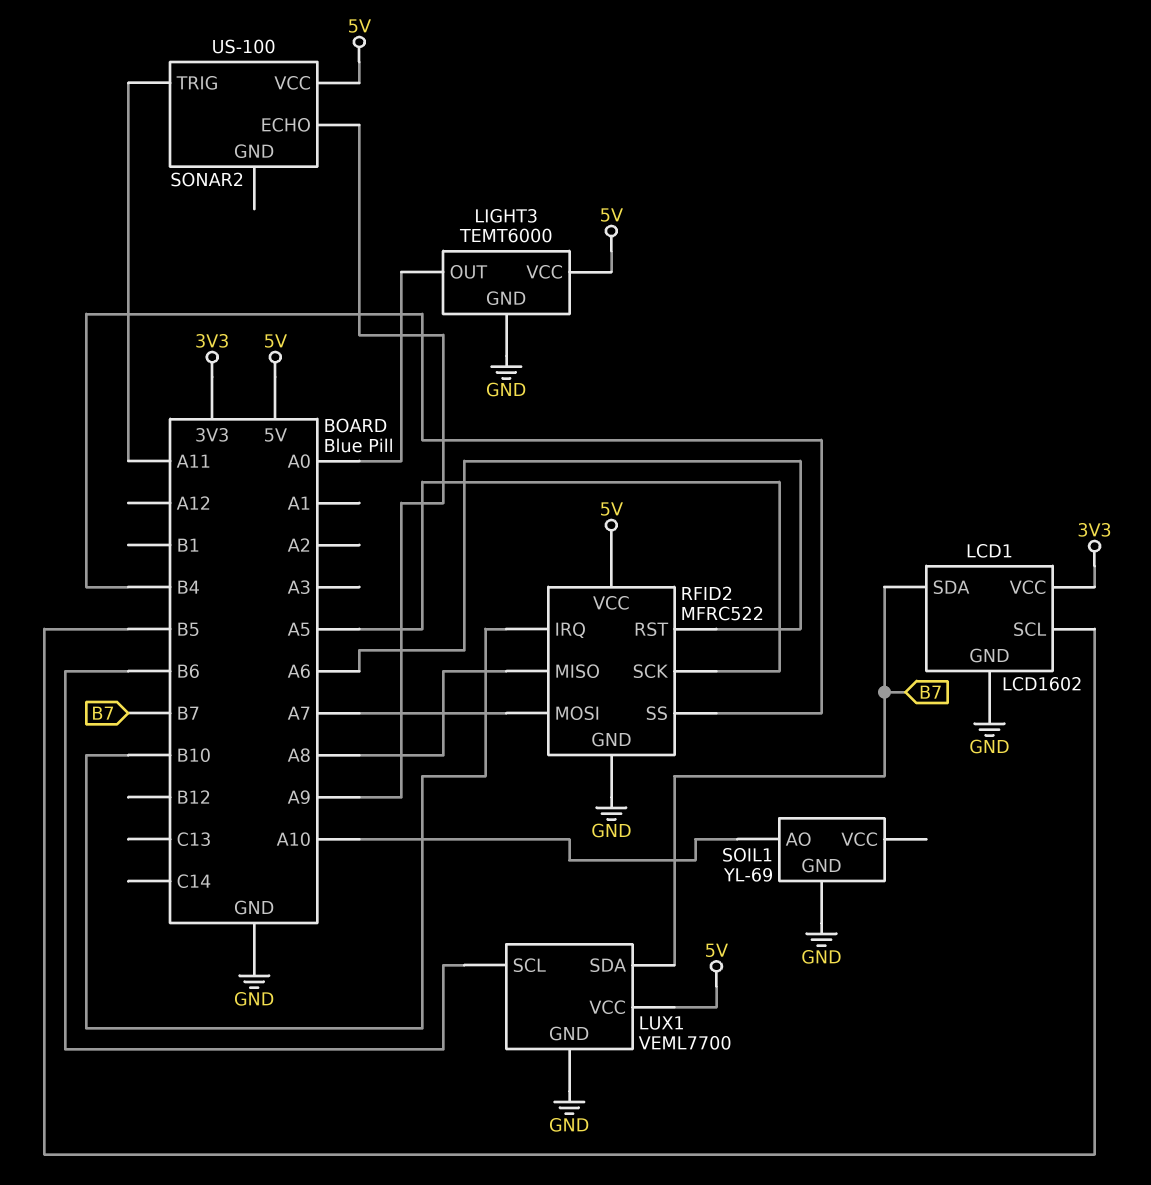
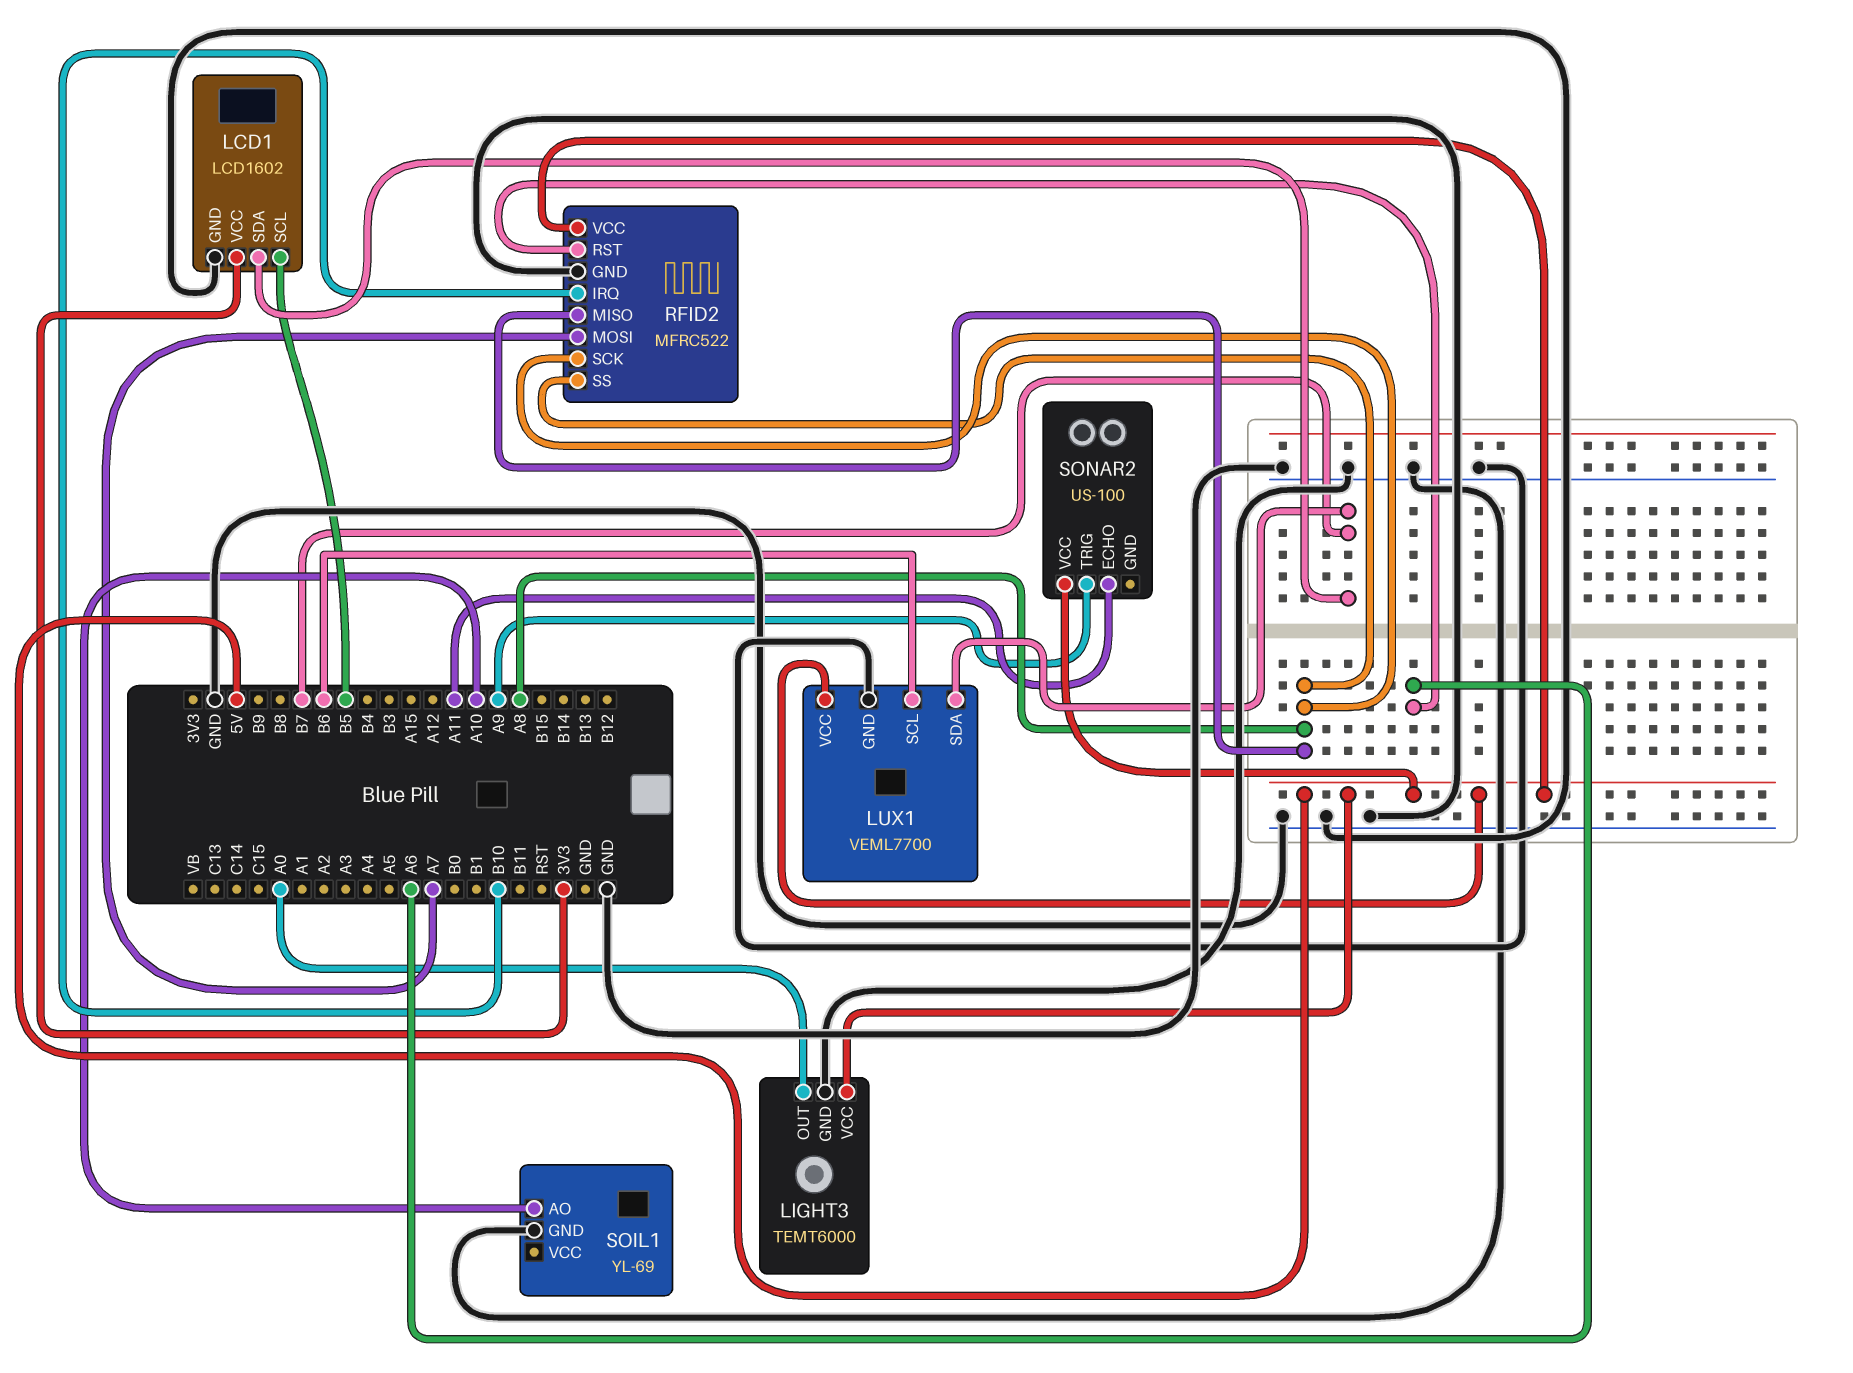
RFID2 pin SCK: A5 -> A8
RFID2 pin SS: B4 -> A8
SONAR2 pin ECHO: A9 -> A11
SONAR2 pin TRIG: A11 -> A9

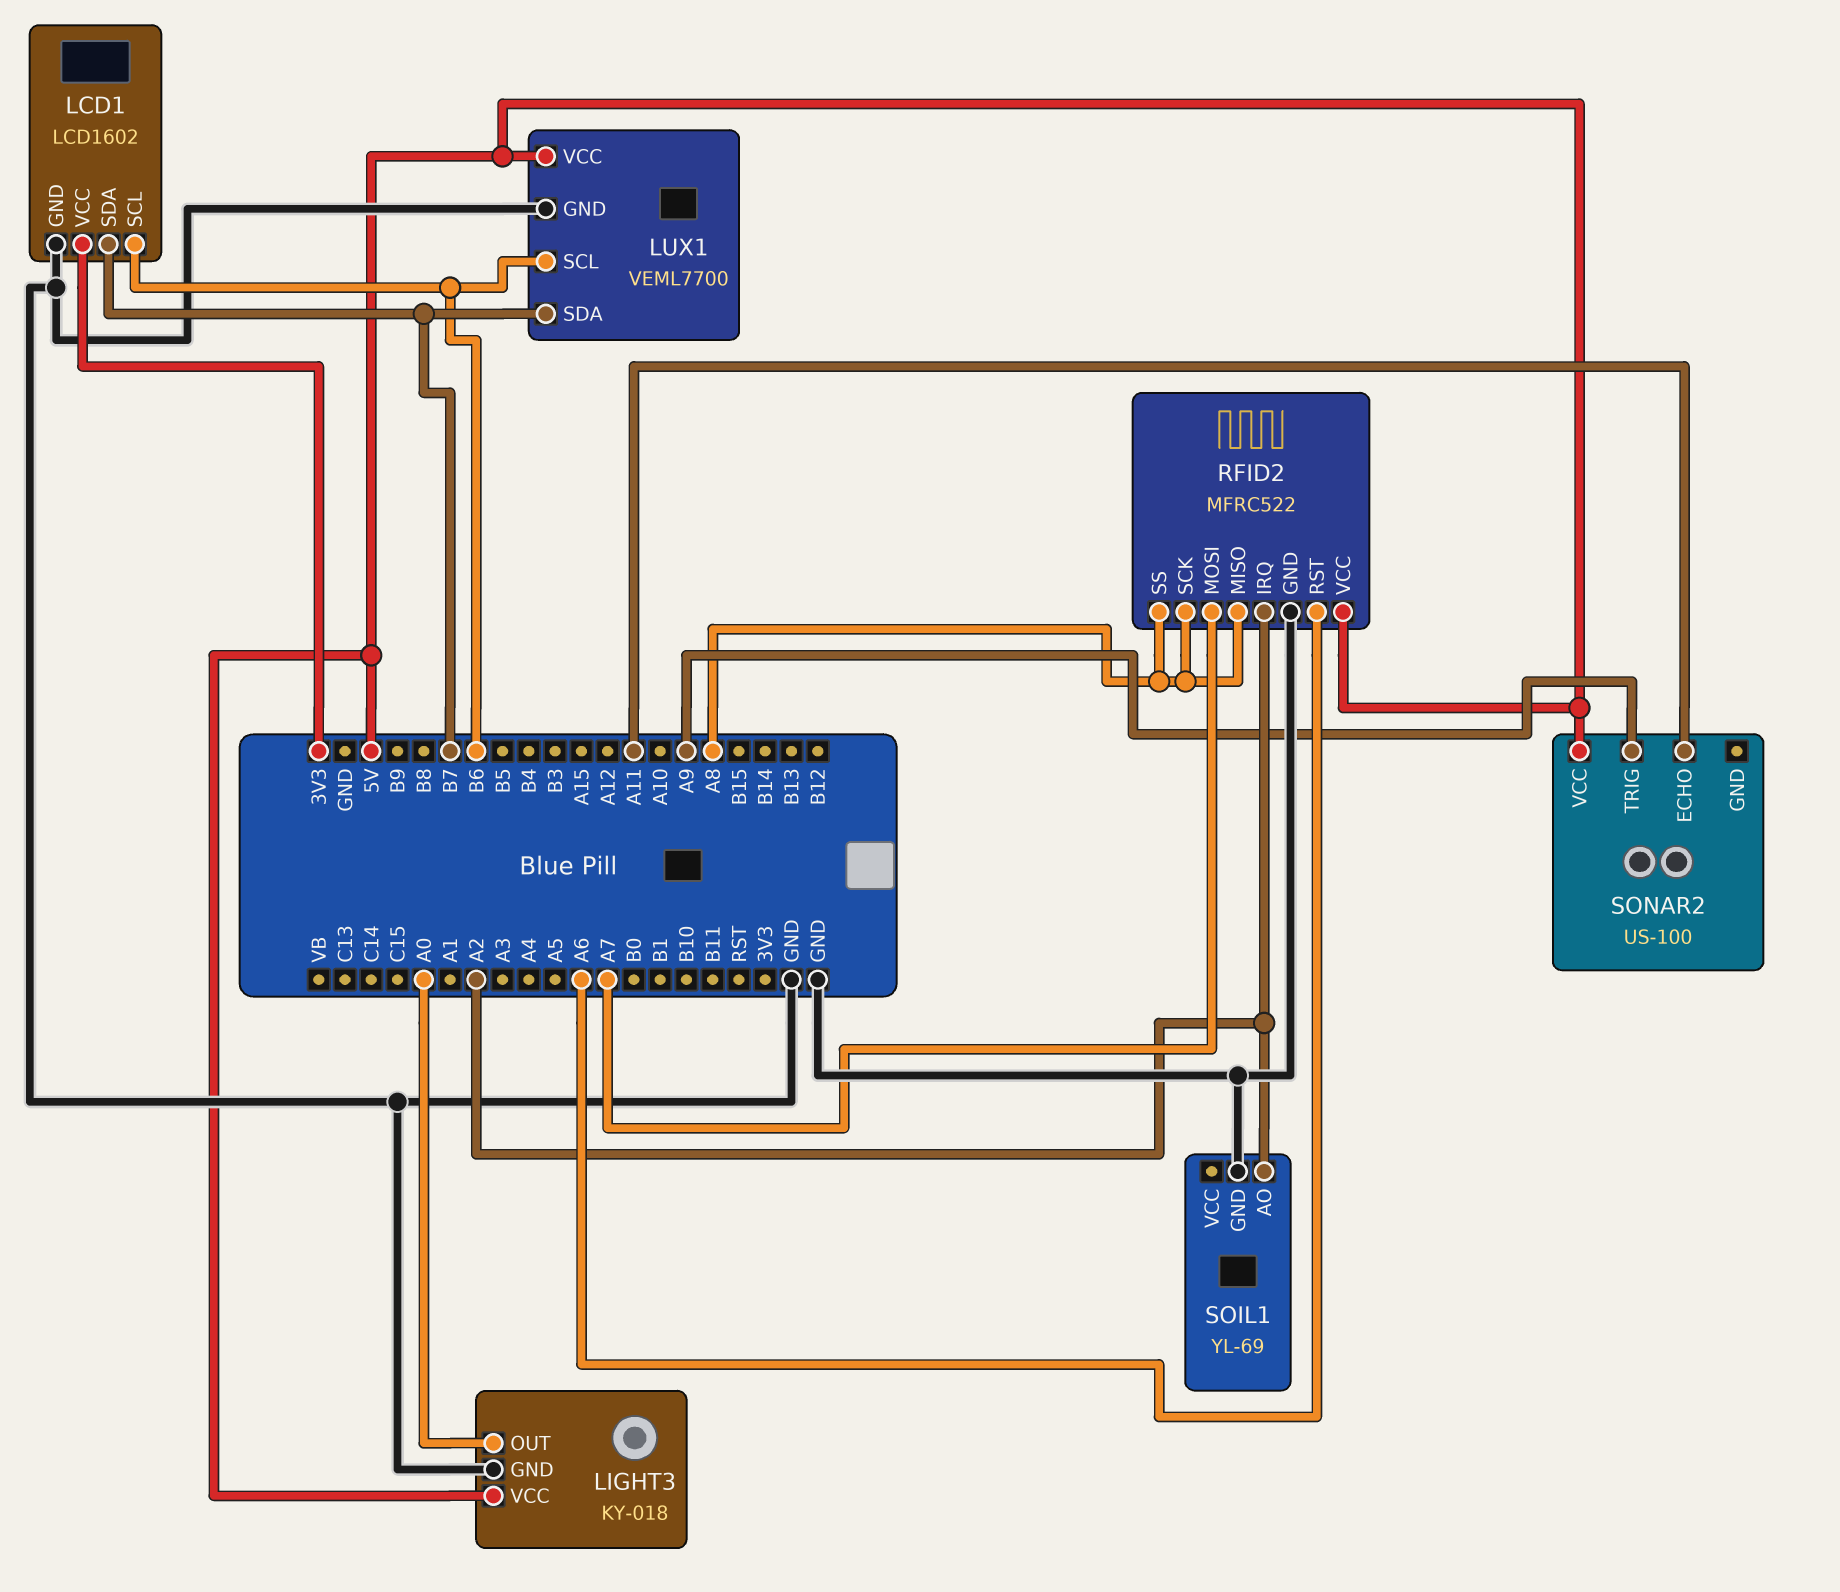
LCD1 pin SCL: B5 -> B6
LIGHT3: TEMT6000 -> KY-018
RFID2 pin IRQ: B10 -> A2
SOIL1 pin AO: A10 -> A2

